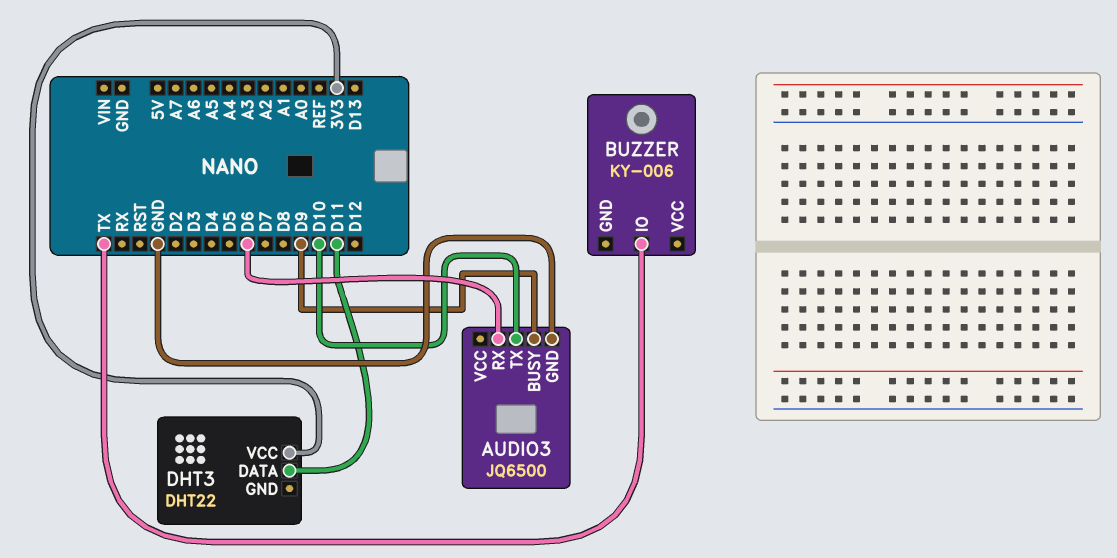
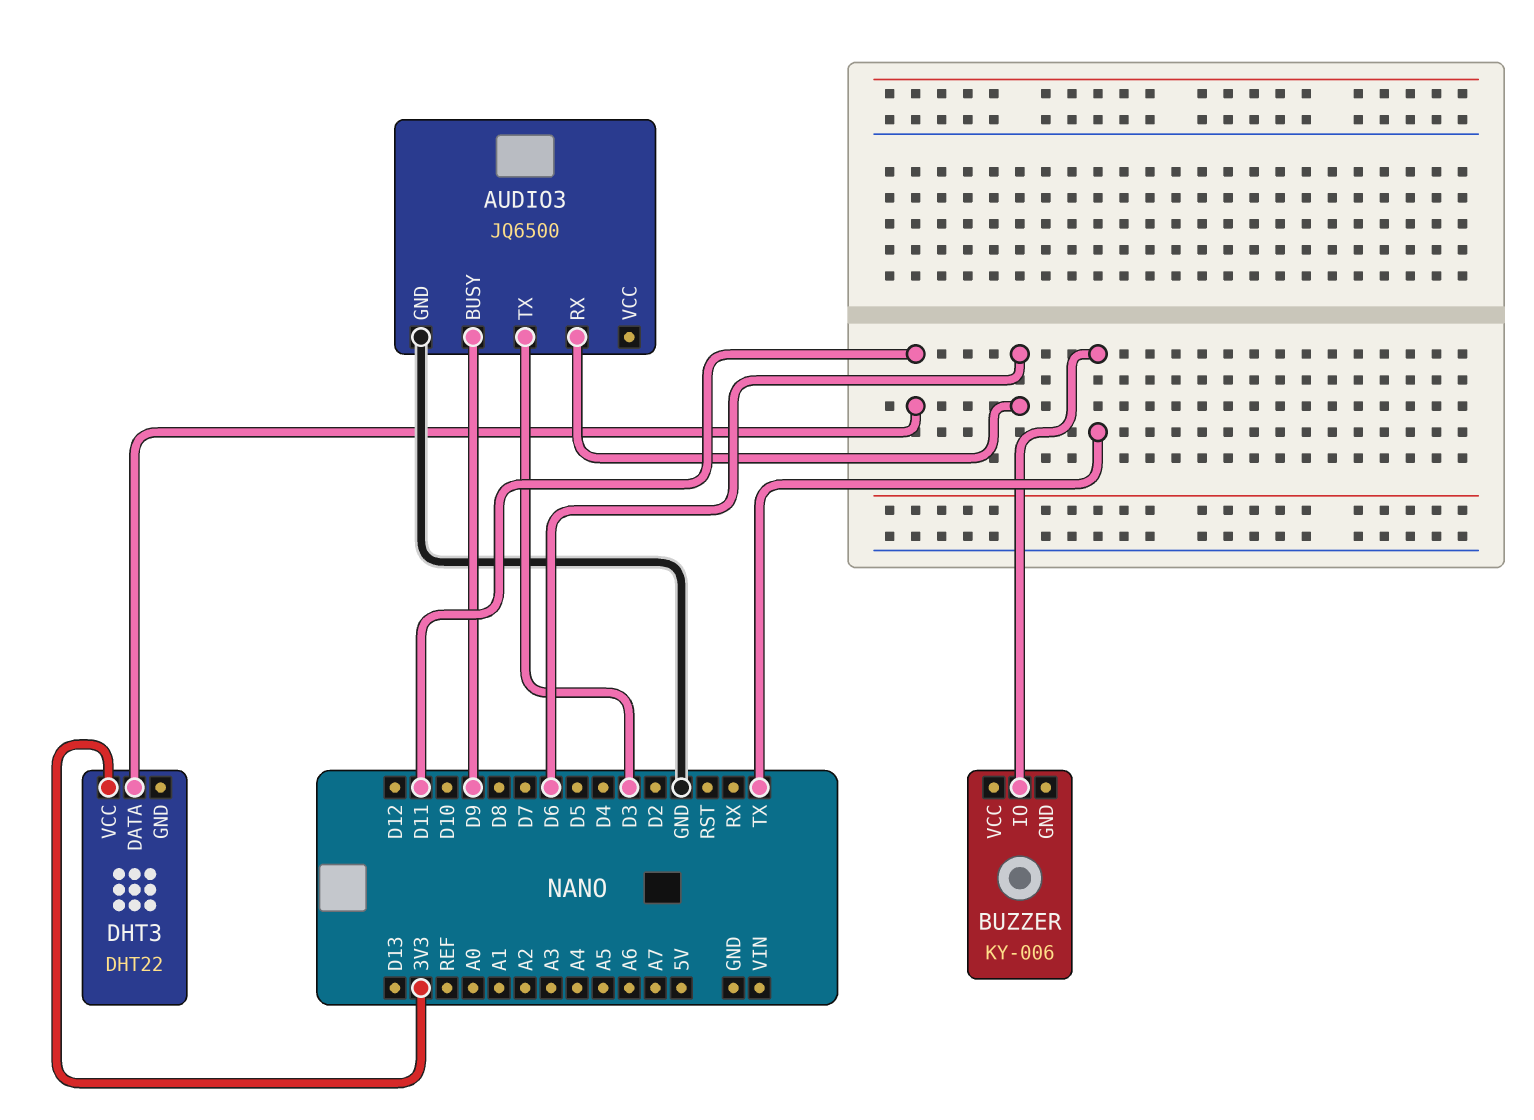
AUDIO3 pin TX: D10 -> D3

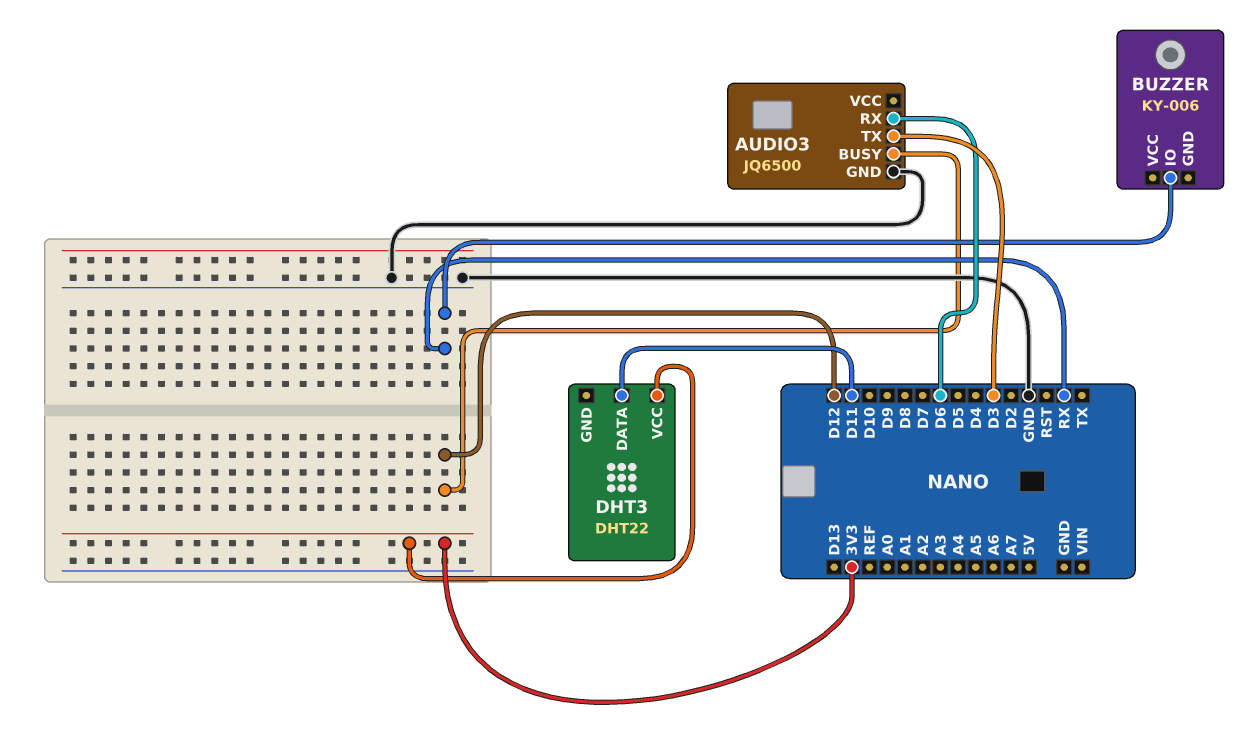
AUDIO3 pin BUSY: D9 -> D12
BUZZER pin IO: TX -> RX

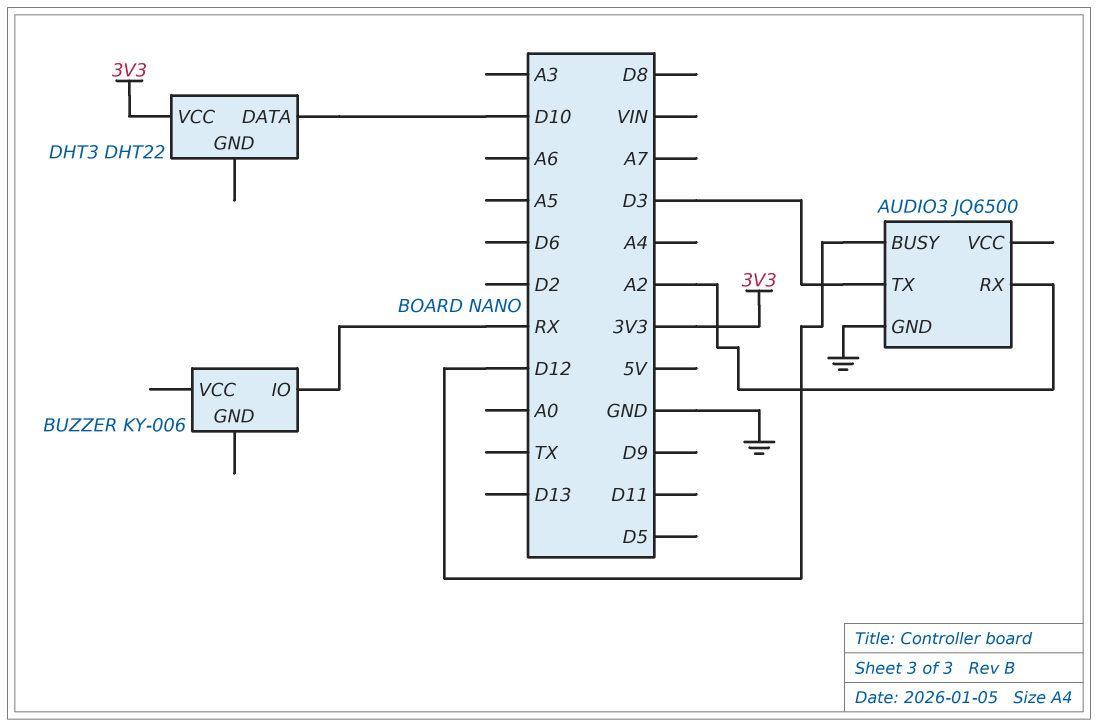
AUDIO3 pin RX: D6 -> A2
DHT3 pin DATA: D11 -> D10

